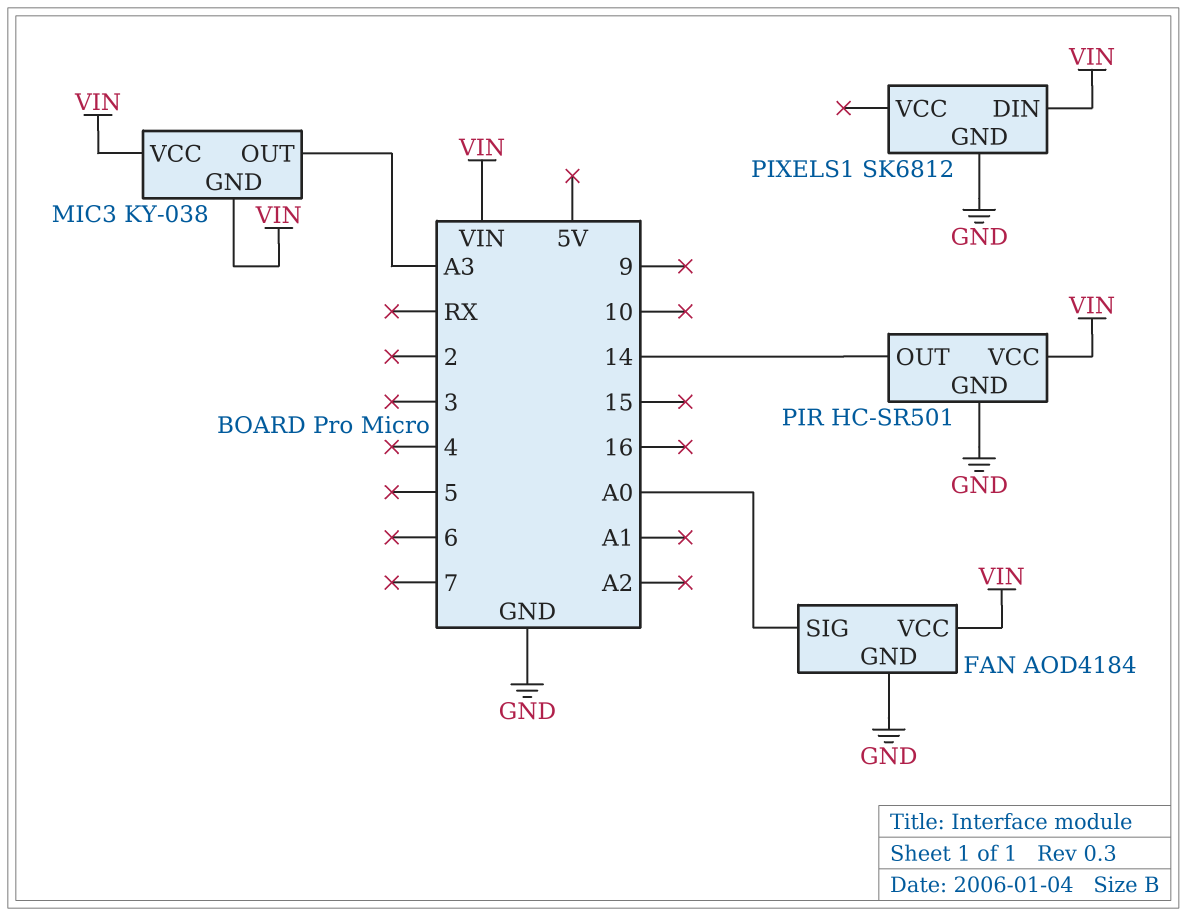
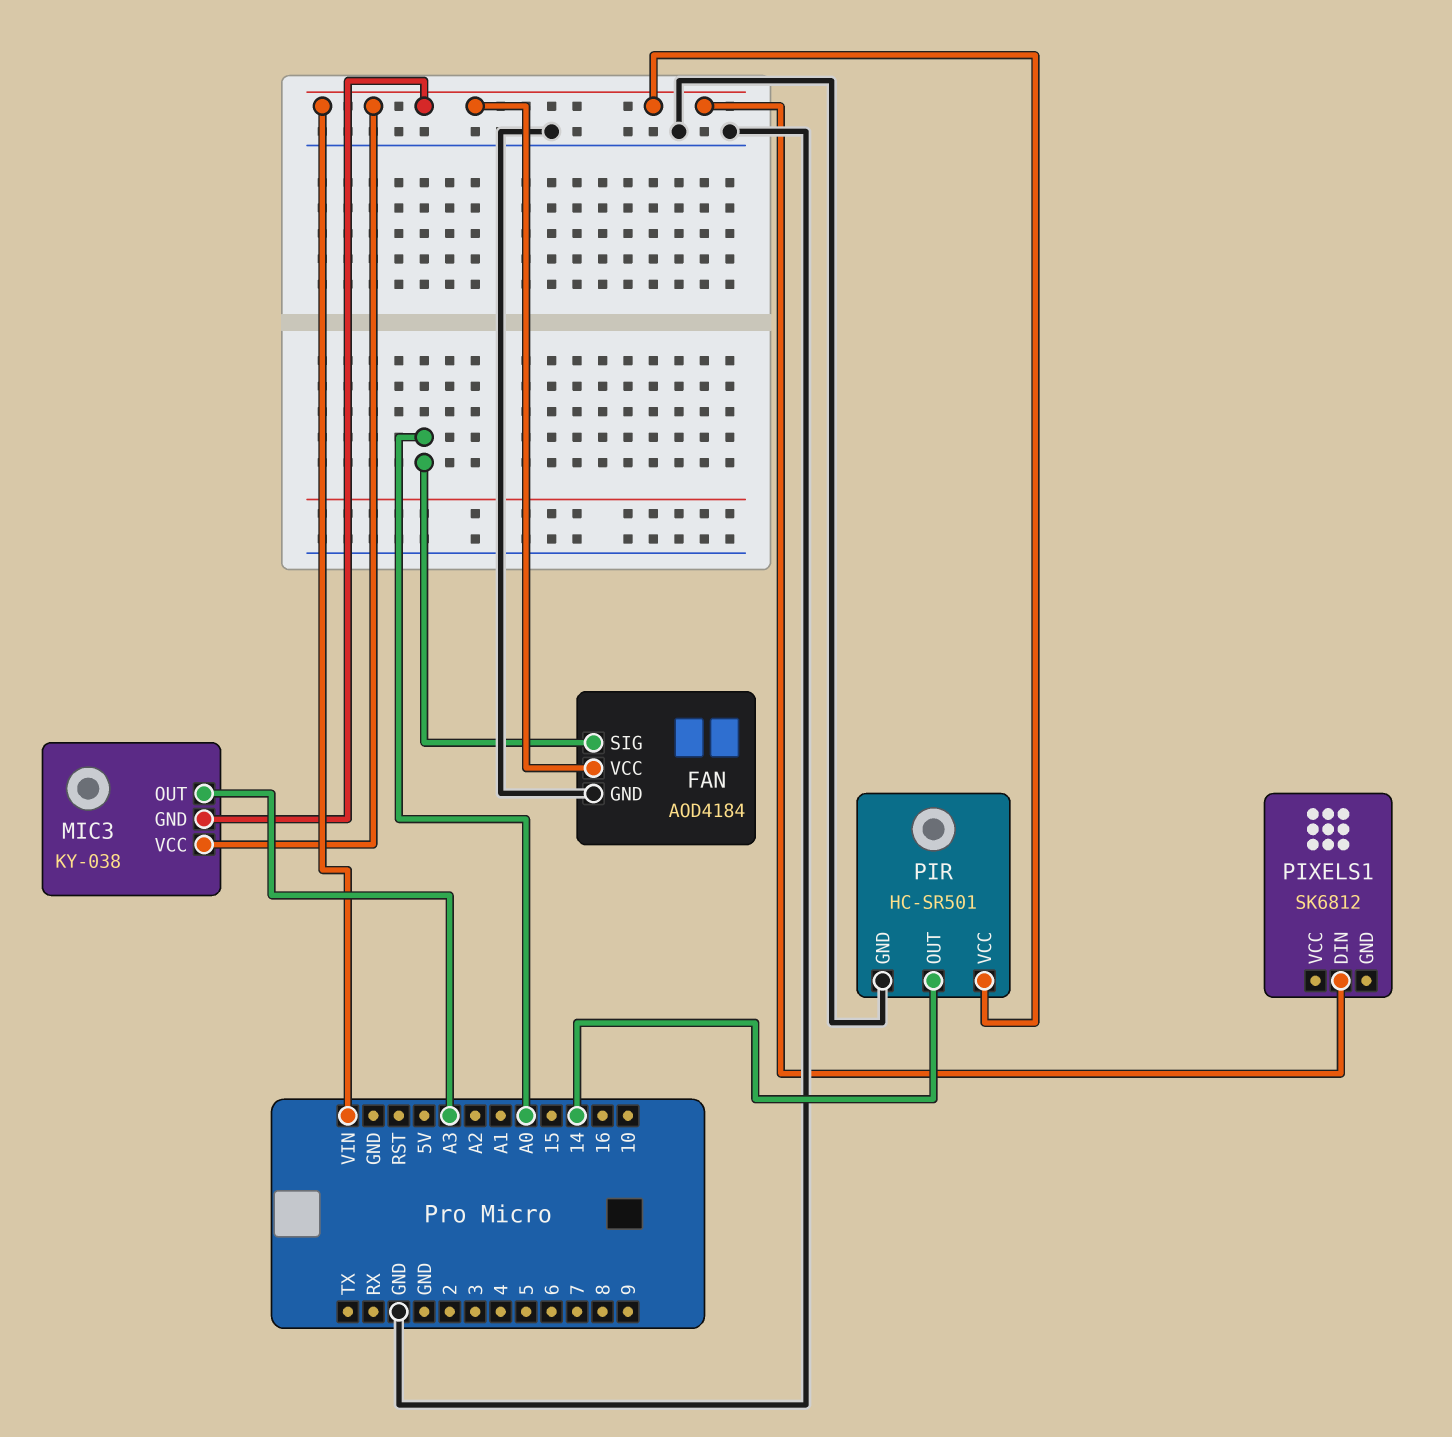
PIXELS1 pin GND: GND -> none

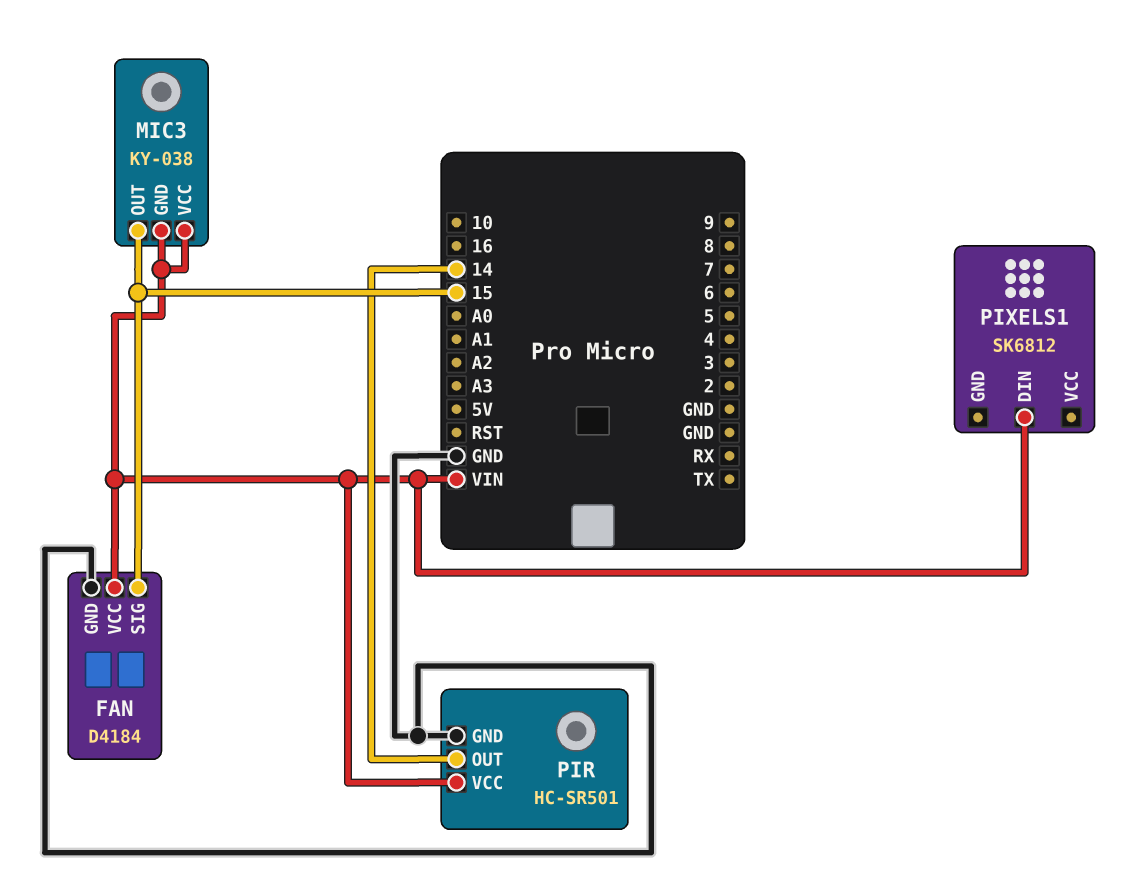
FAN: AOD4184 -> D4184
FAN pin SIG: A0 -> 15
MIC3 pin OUT: A3 -> 15

